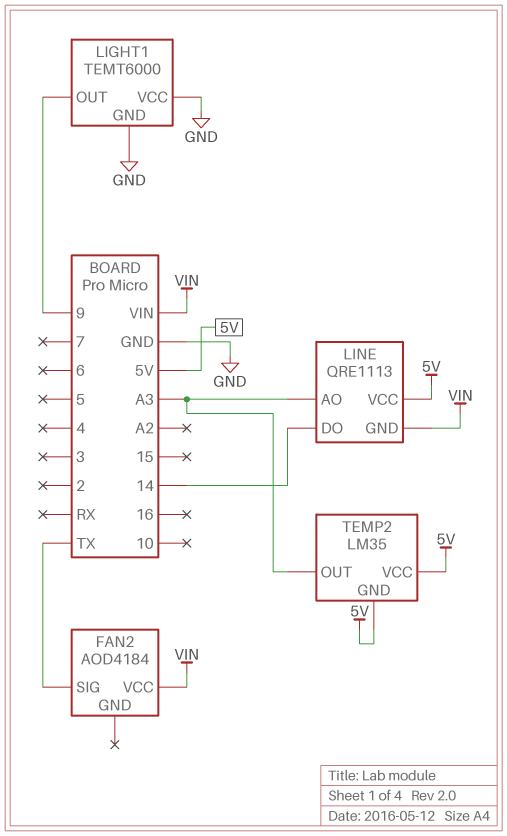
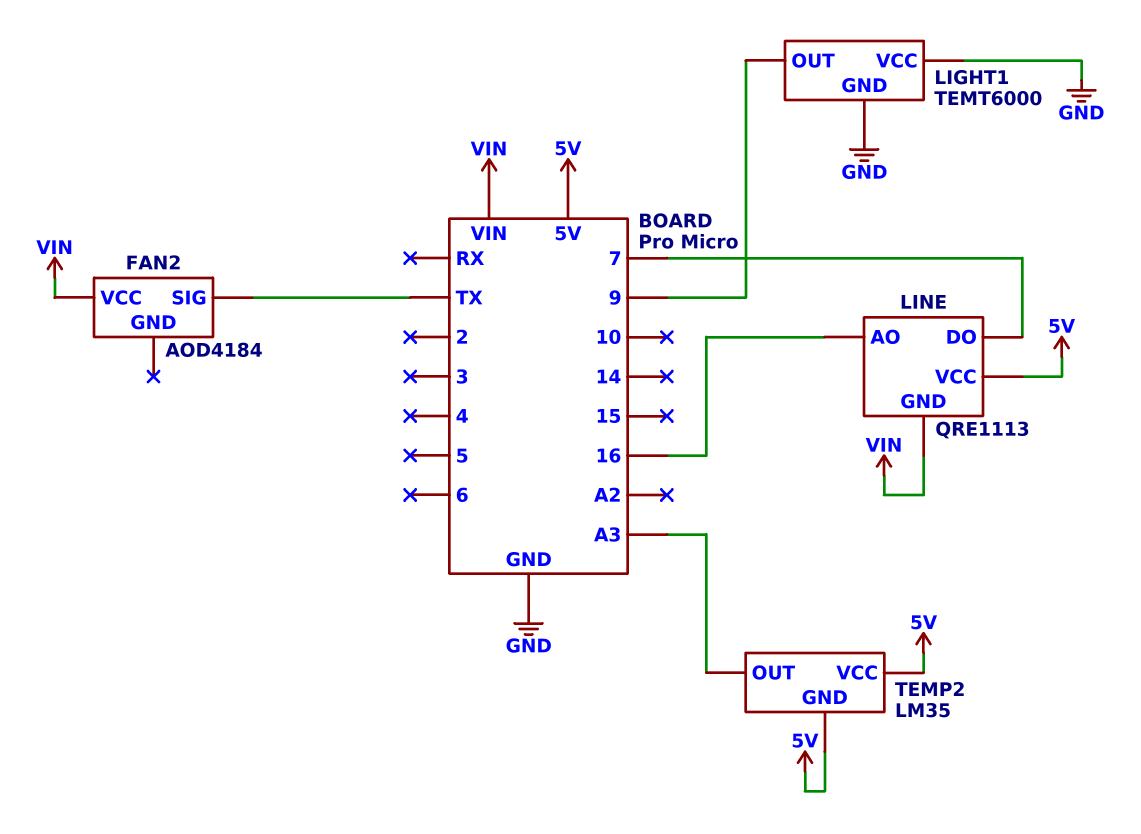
LINE pin AO: A3 -> 16
LINE pin DO: 14 -> 7

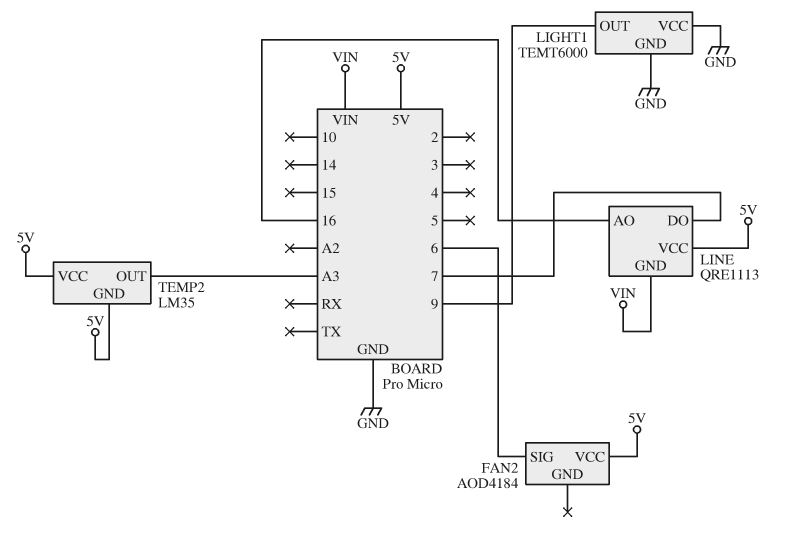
FAN2 pin SIG: TX -> 6
FAN2 pin VCC: VIN -> 5V

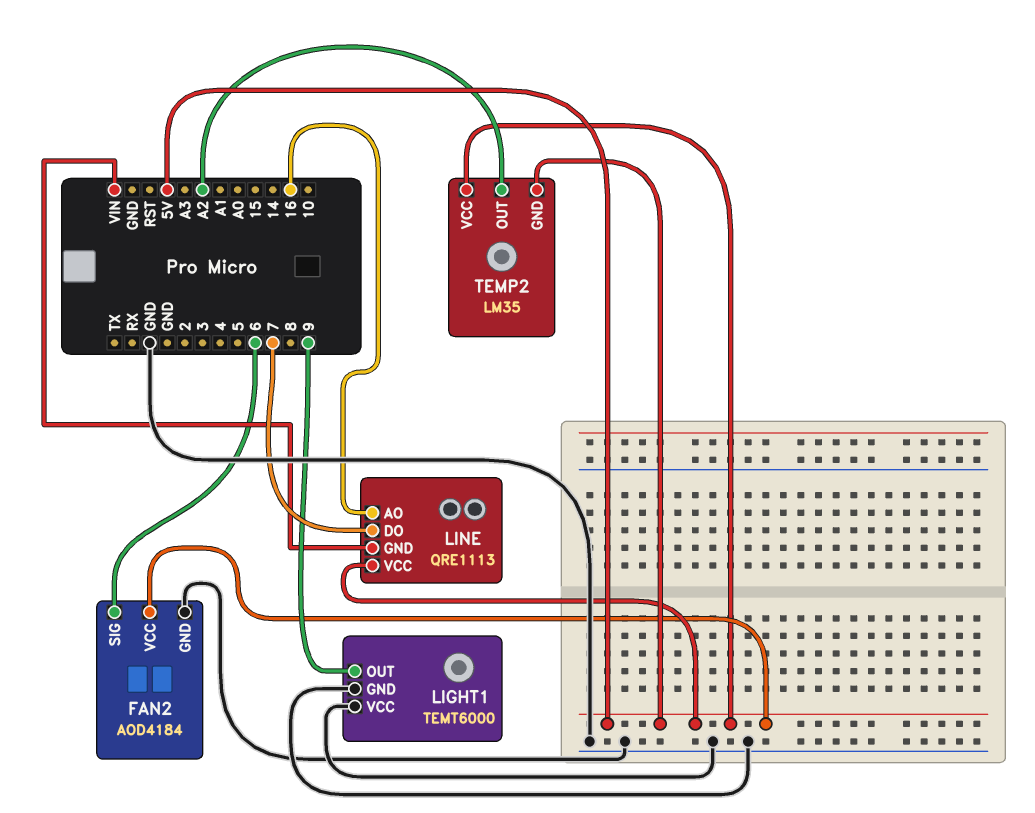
FAN2 pin GND: none -> GND
TEMP2 pin OUT: A3 -> A2

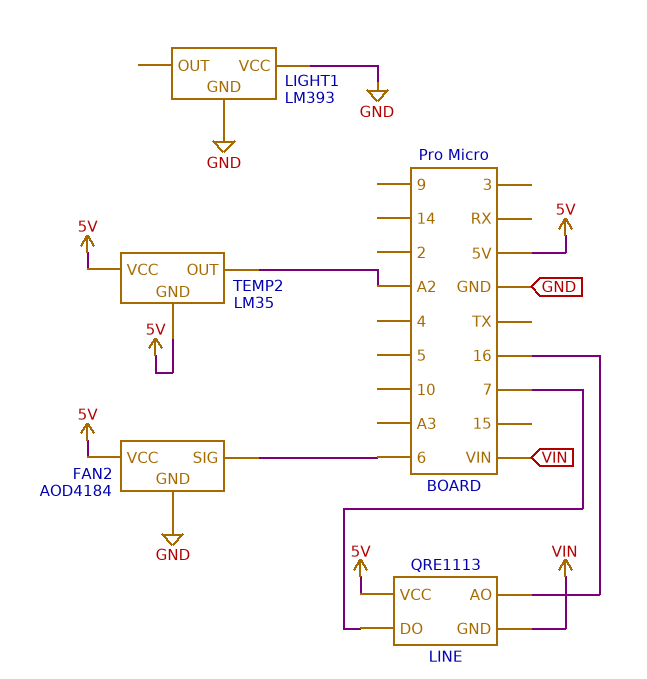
LIGHT1: TEMT6000 -> LM393
LIGHT1 pin OUT: 9 -> none

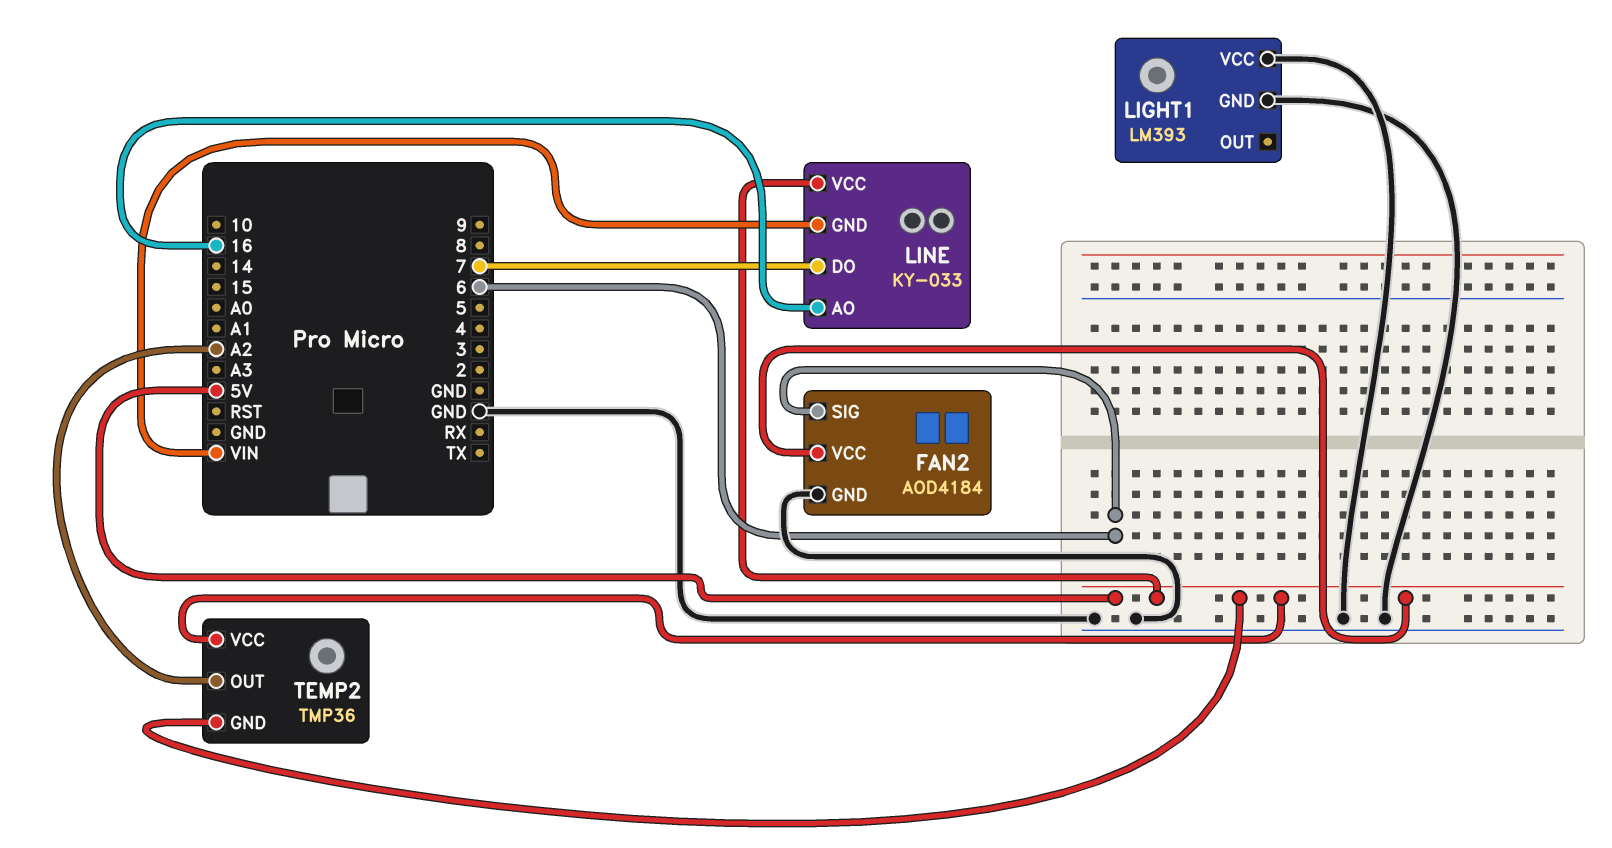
LINE: QRE1113 -> KY-033
TEMP2: LM35 -> TMP36

